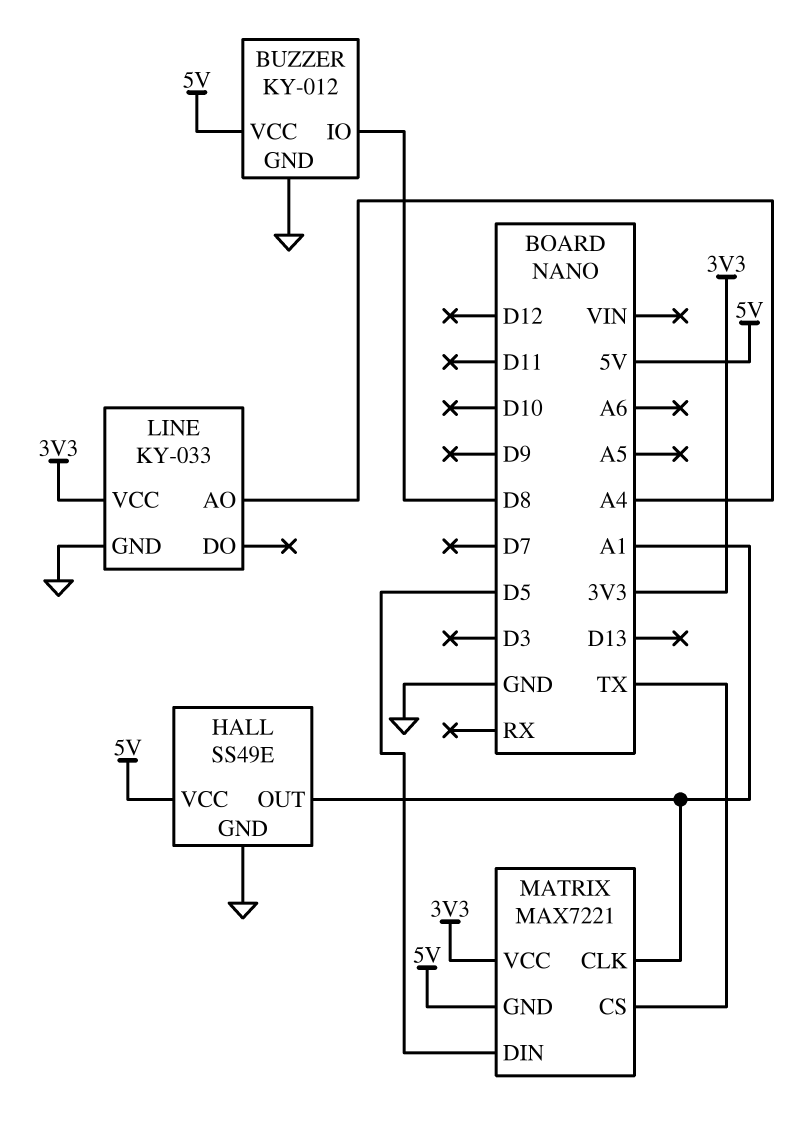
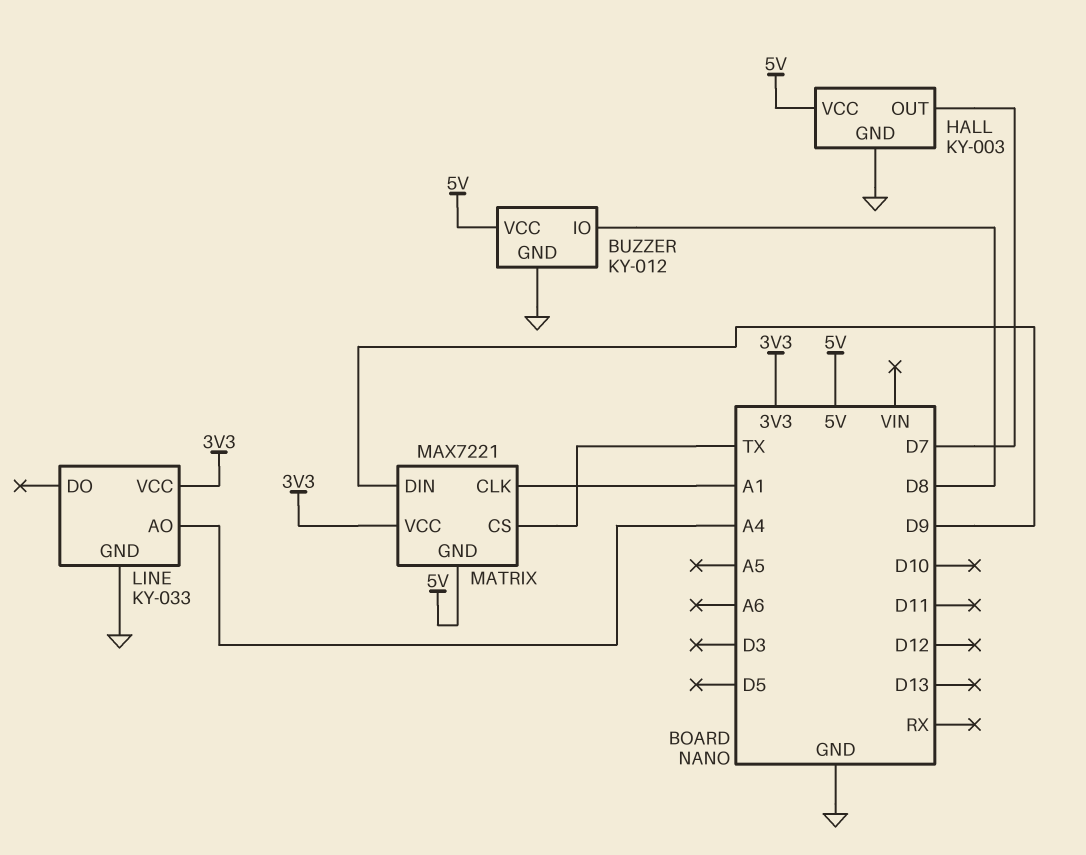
HALL: SS49E -> KY-003
HALL pin OUT: A1 -> D7
MATRIX pin DIN: D5 -> D9

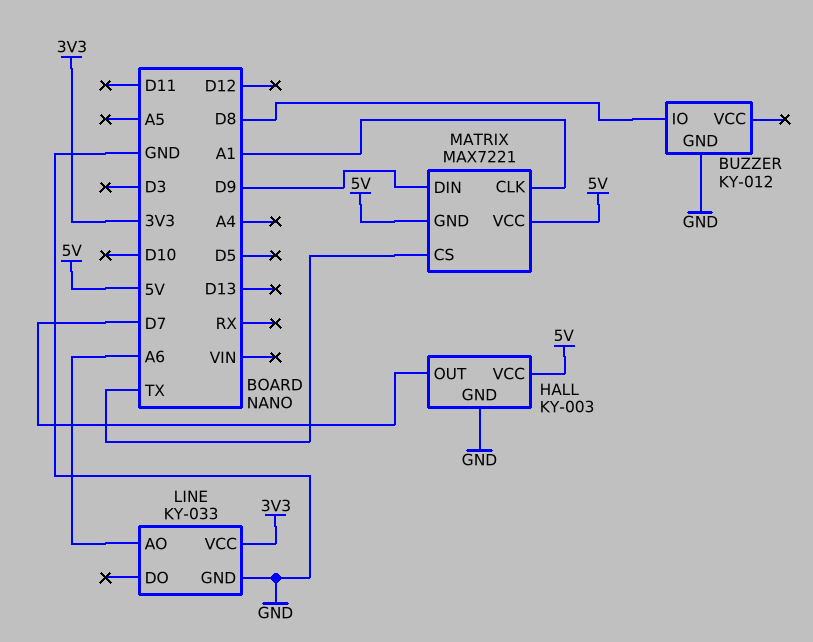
BUZZER pin VCC: 5V -> none
LINE pin AO: A4 -> A6
MATRIX pin VCC: 3V3 -> 5V

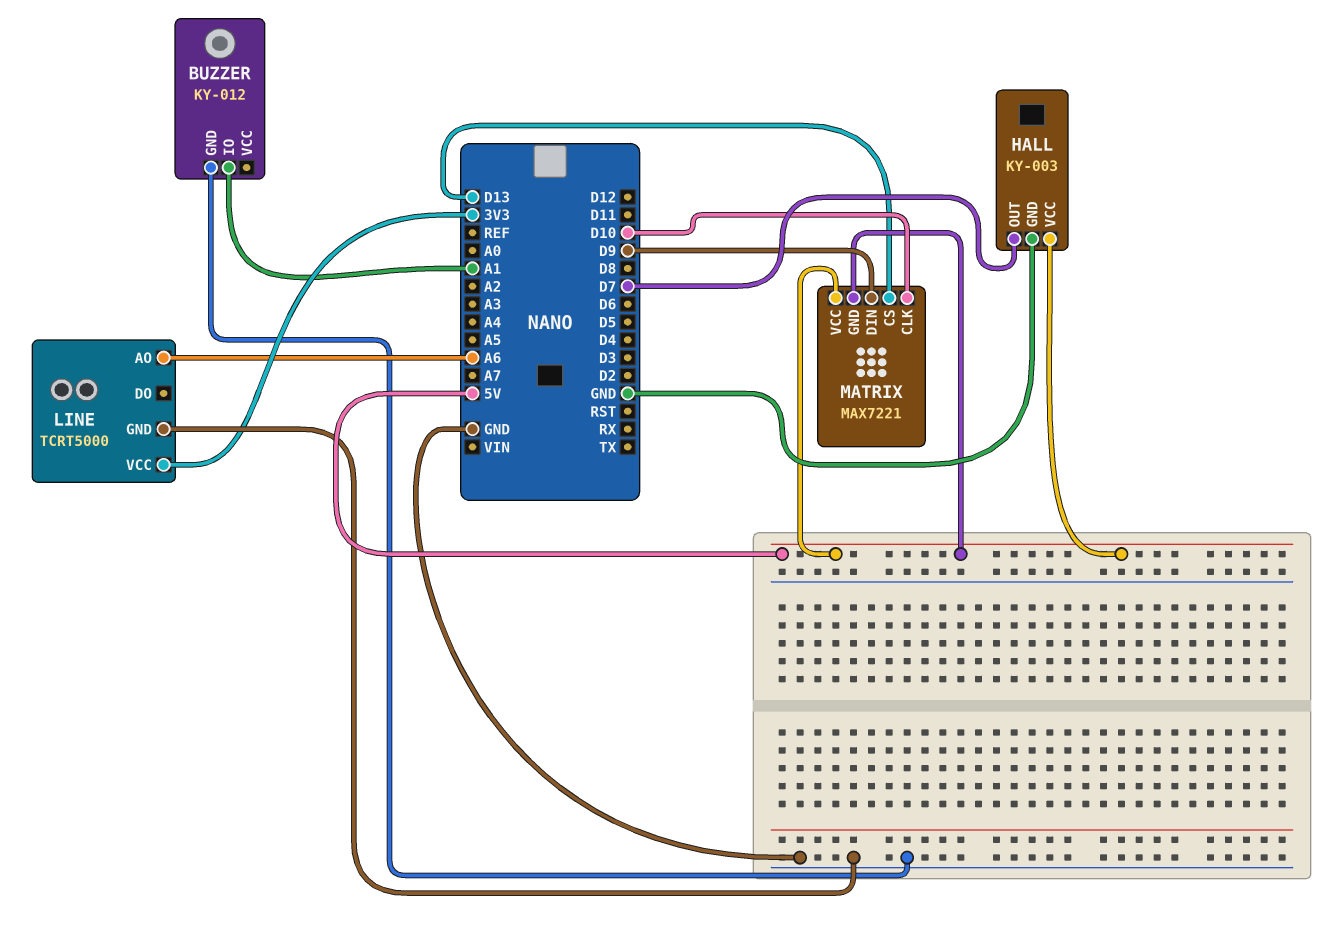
BUZZER pin IO: D8 -> A1
LINE: KY-033 -> TCRT5000
MATRIX pin CLK: A1 -> D10
MATRIX pin CS: TX -> D13

